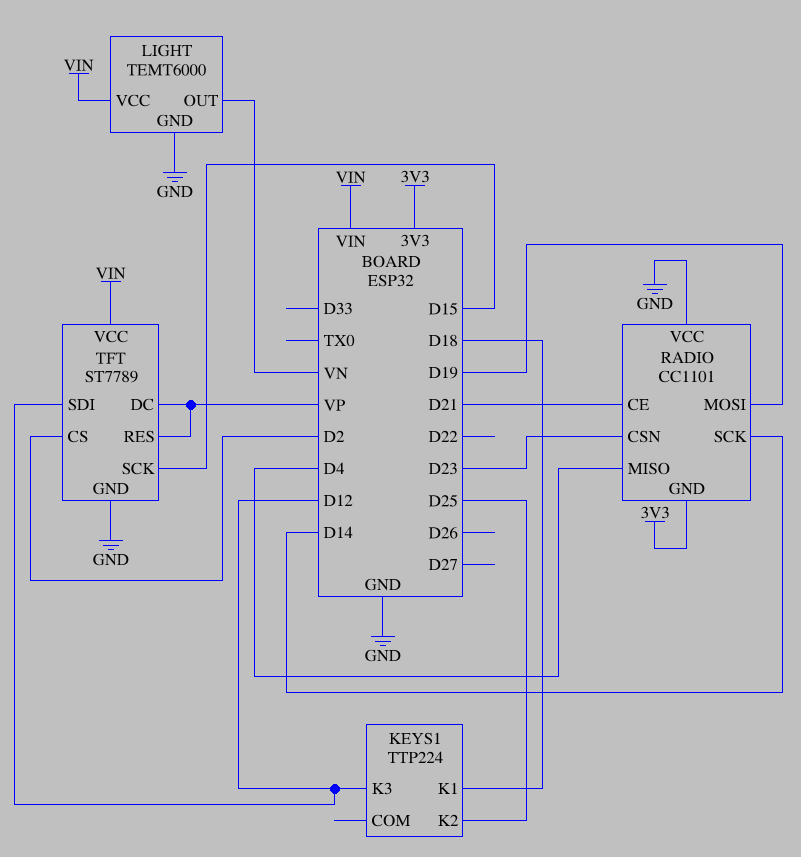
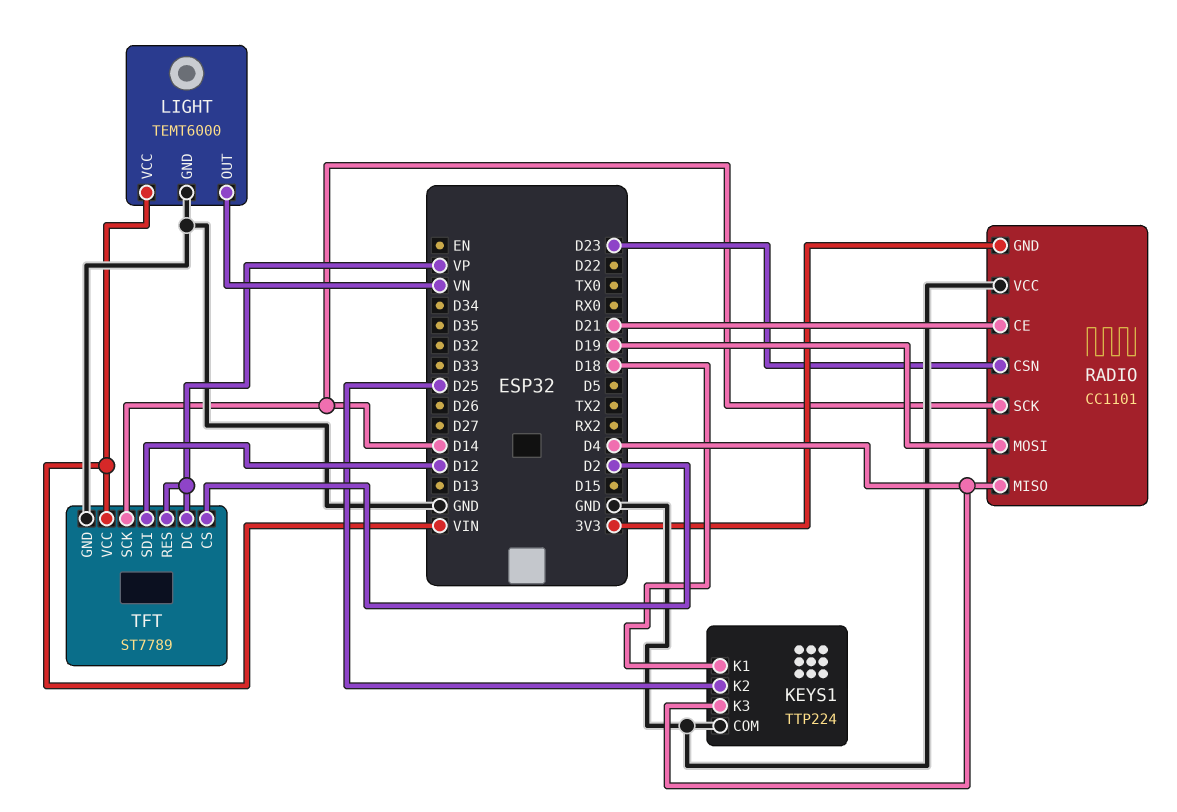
KEYS1 pin COM: none -> GND
KEYS1 pin K3: D12 -> D4
TFT pin SCK: D15 -> D14

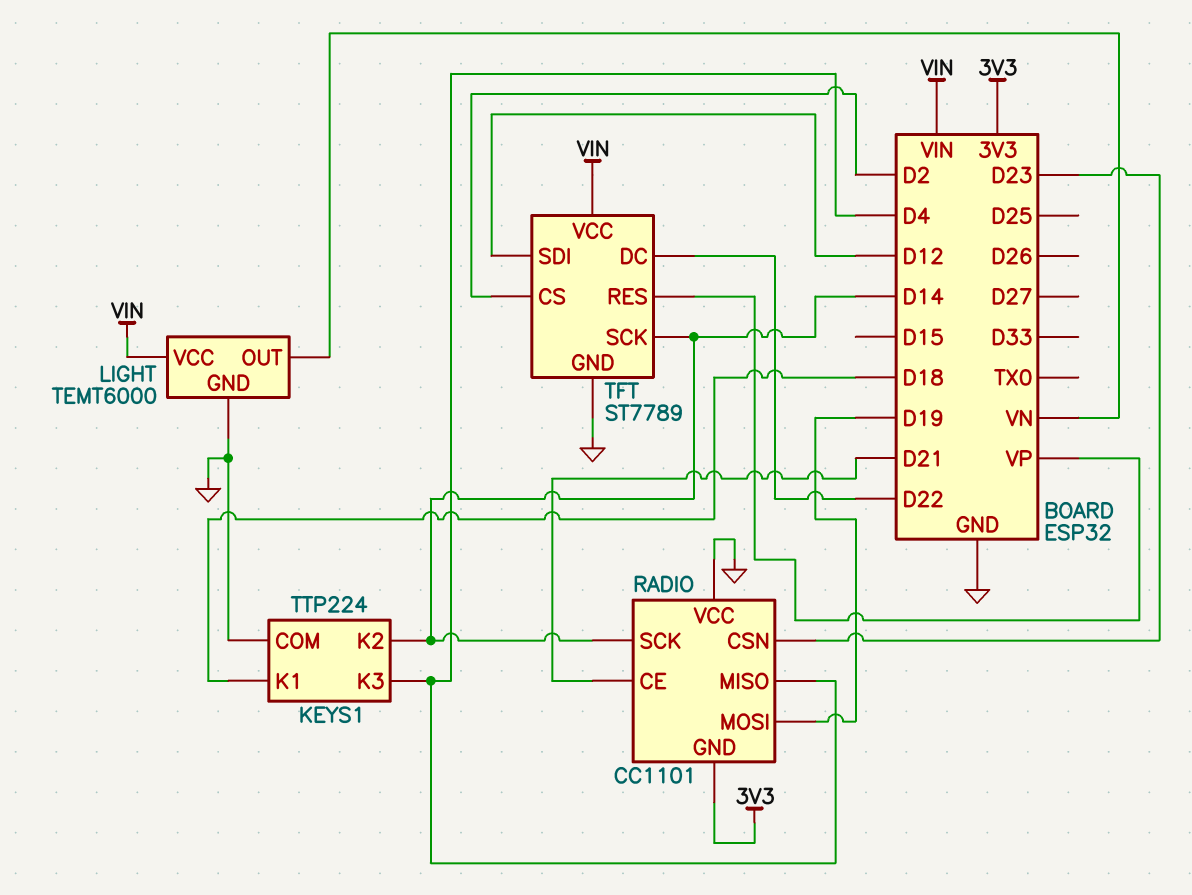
KEYS1 pin K2: D25 -> D14
TFT pin DC: VP -> D22

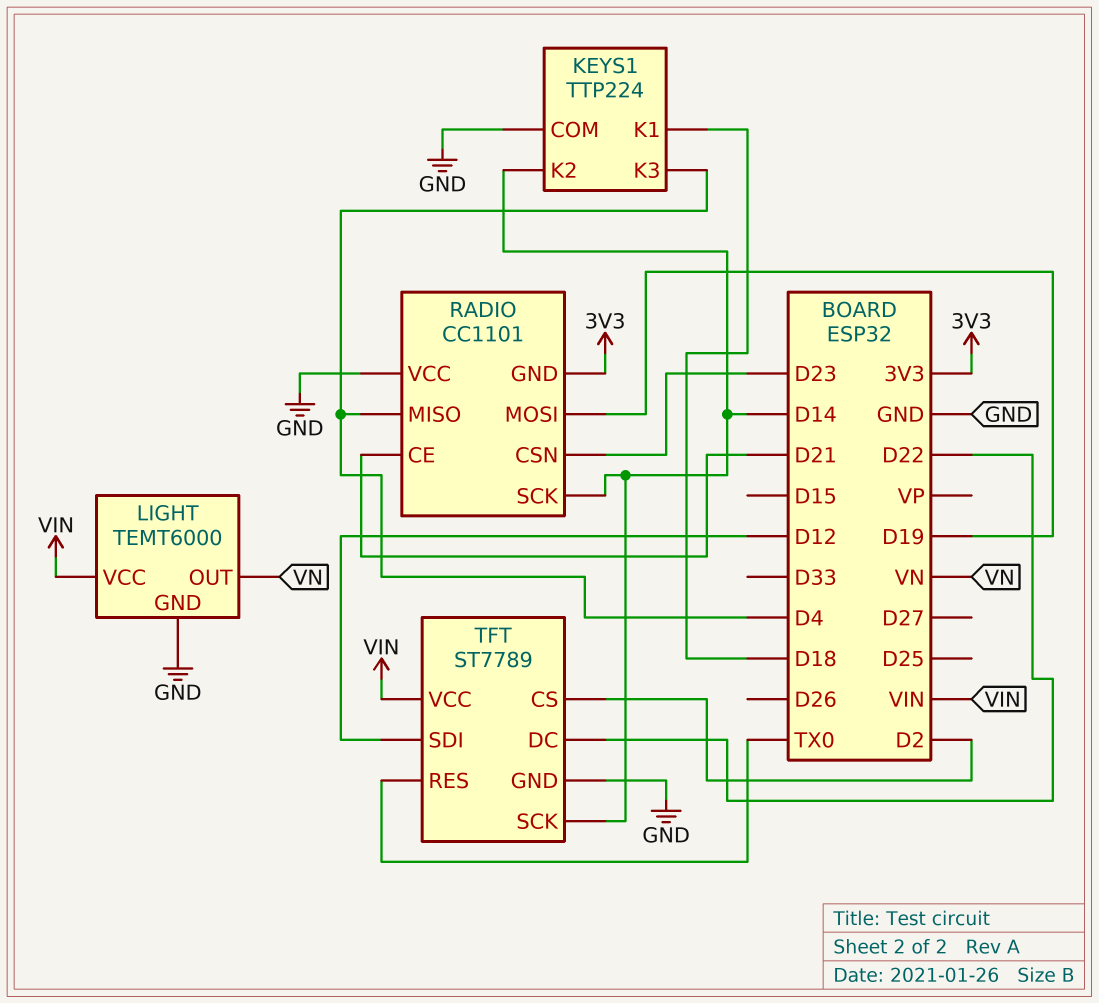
TFT pin RES: VP -> TX0

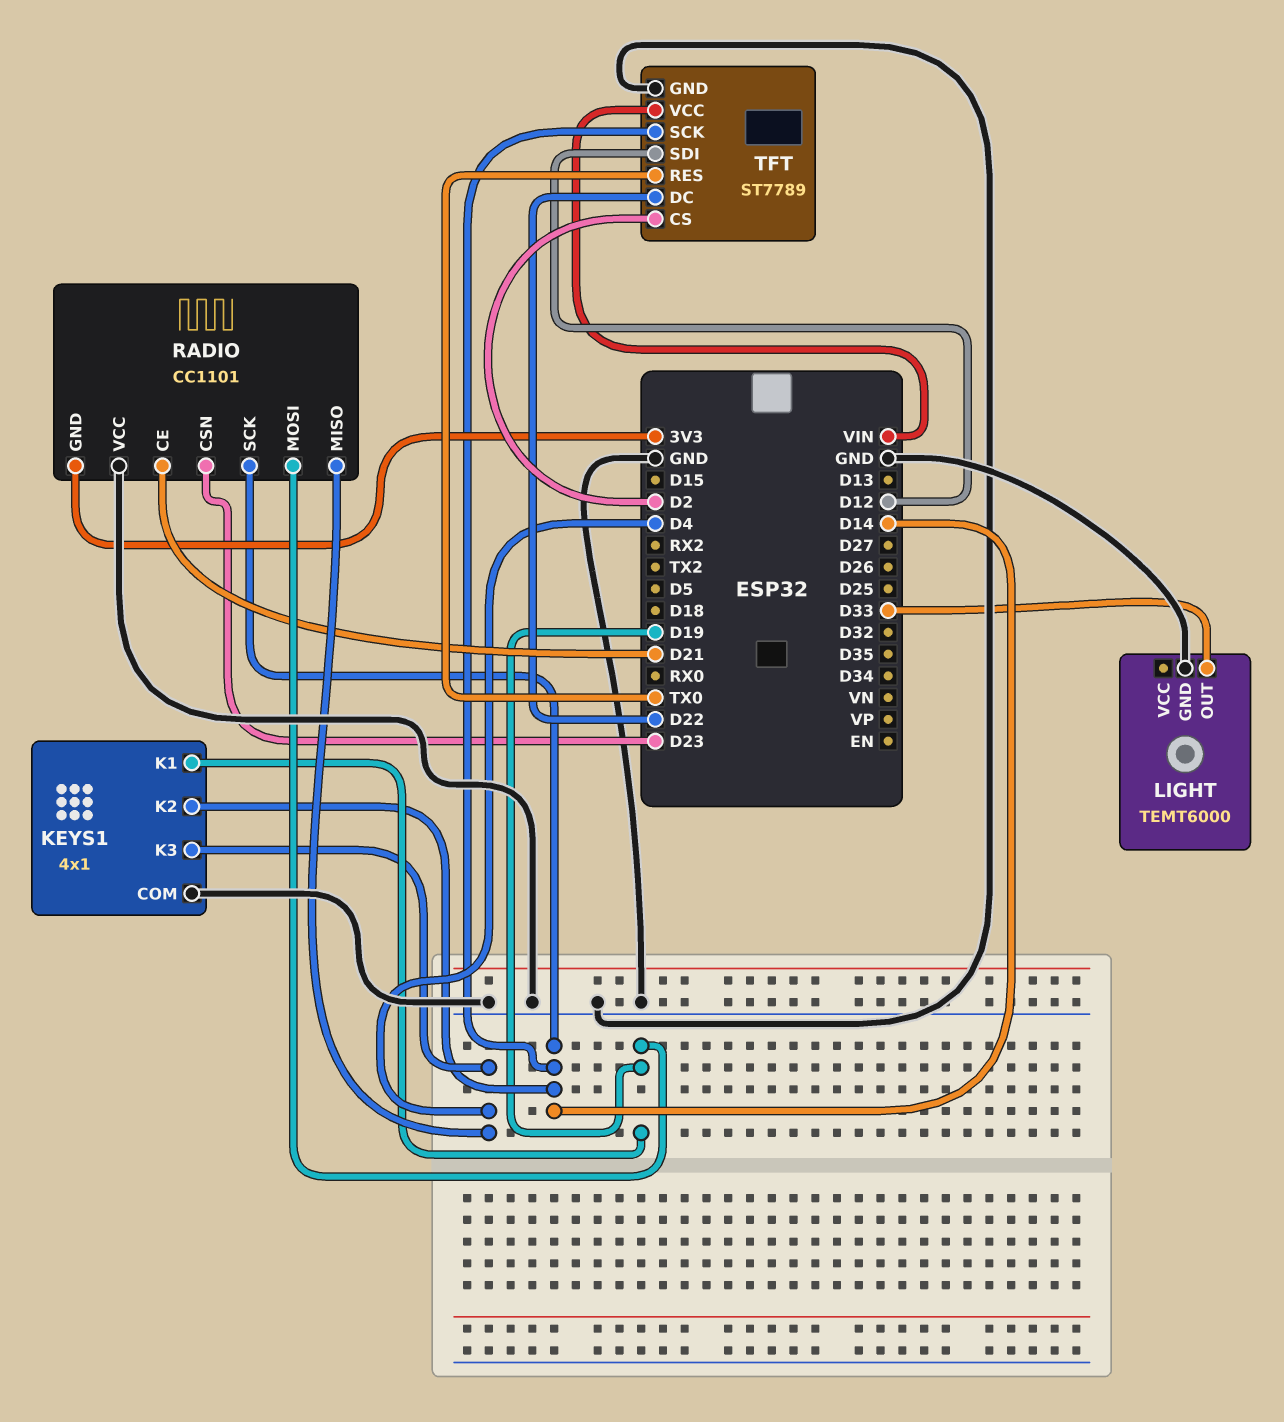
KEYS1: TTP224 -> 4x1
KEYS1 pin K1: D18 -> D19
LIGHT pin OUT: VN -> D33
LIGHT pin VCC: VIN -> none

